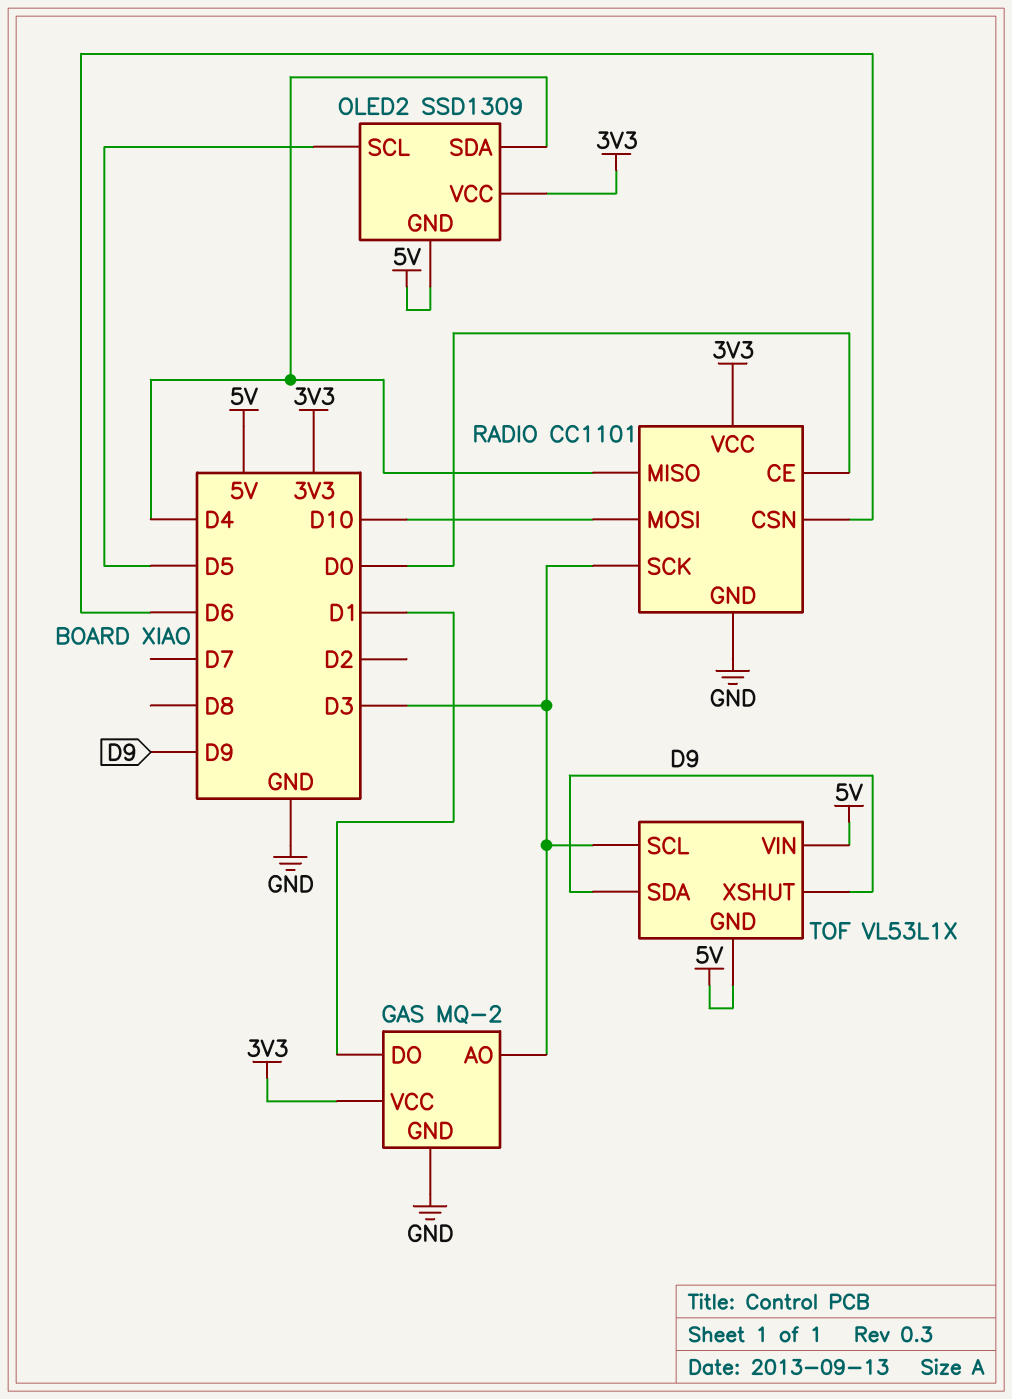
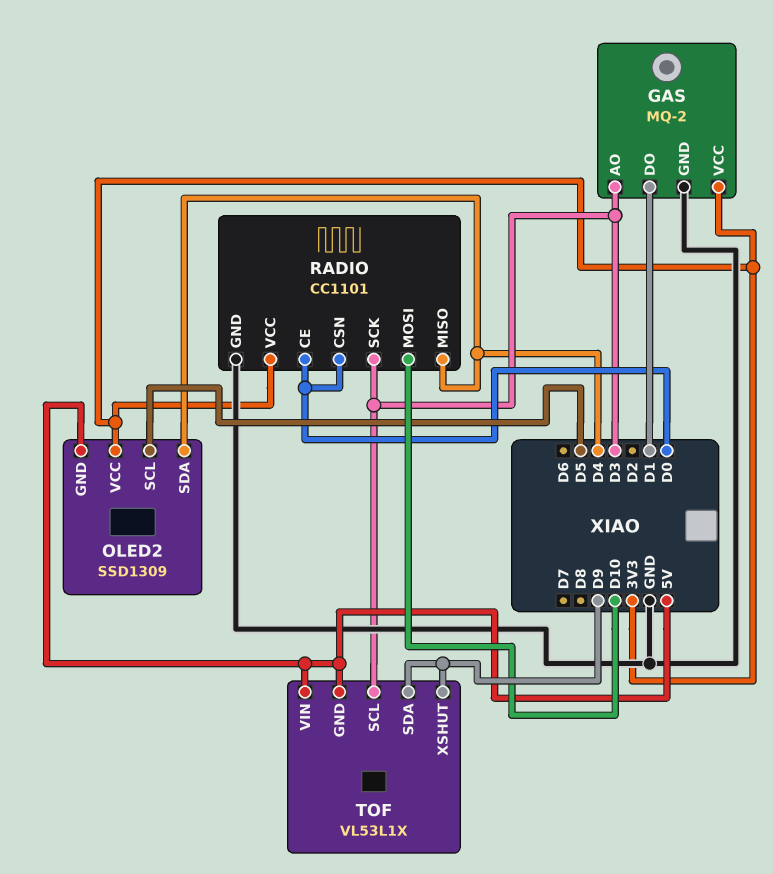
RADIO pin CSN: D6 -> D0

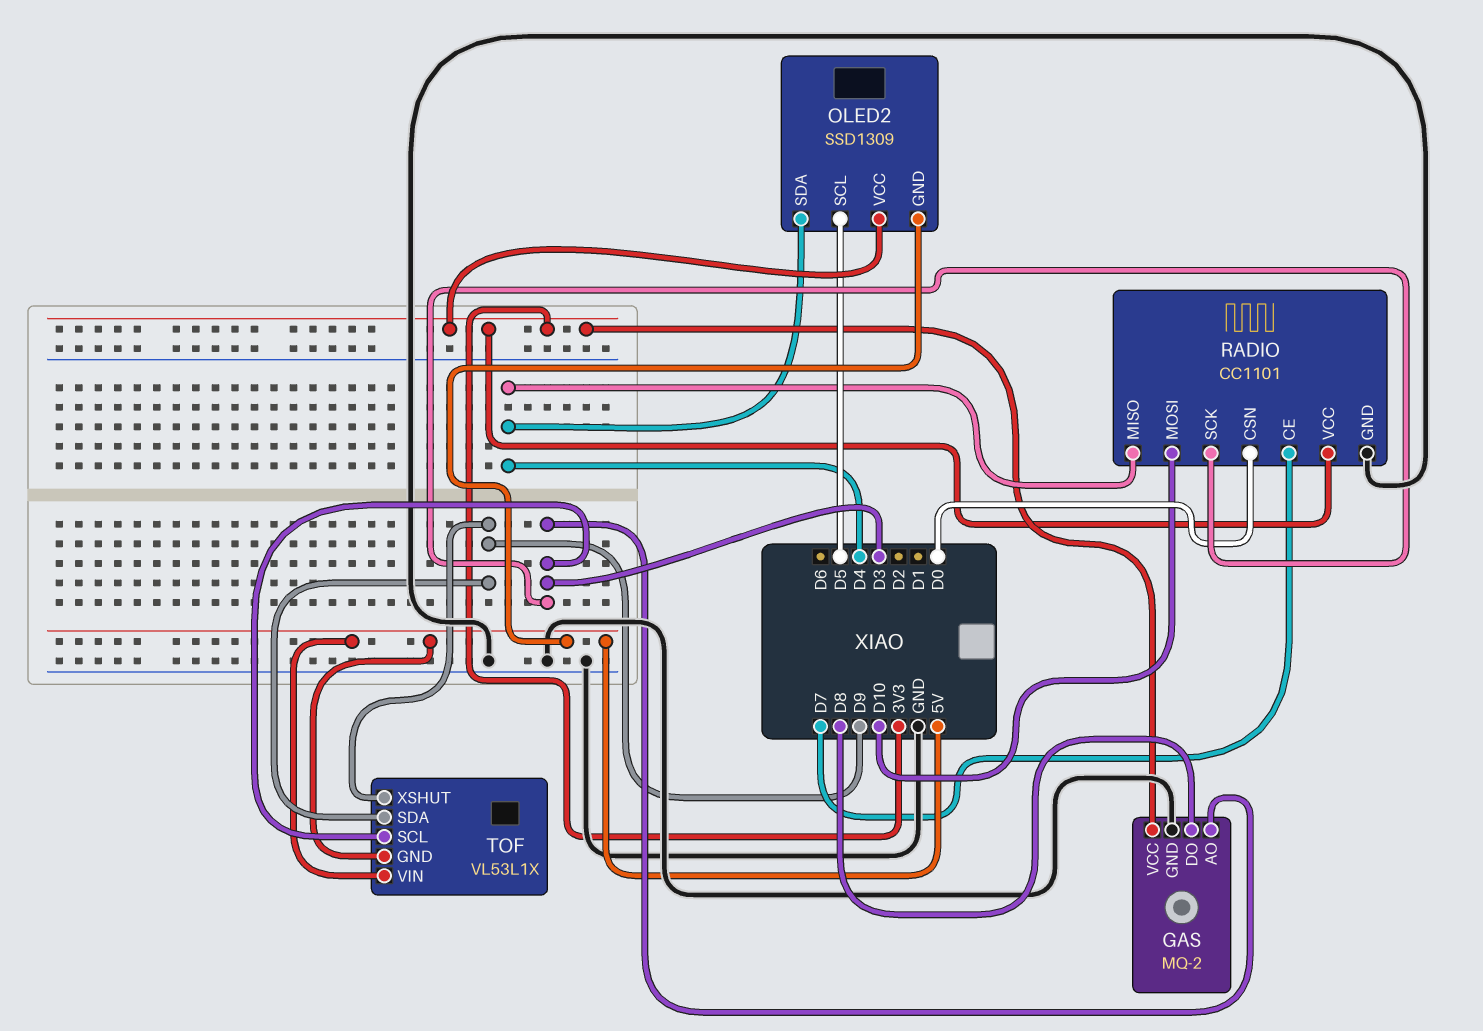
GAS pin DO: D1 -> D8
RADIO pin CE: D0 -> D7

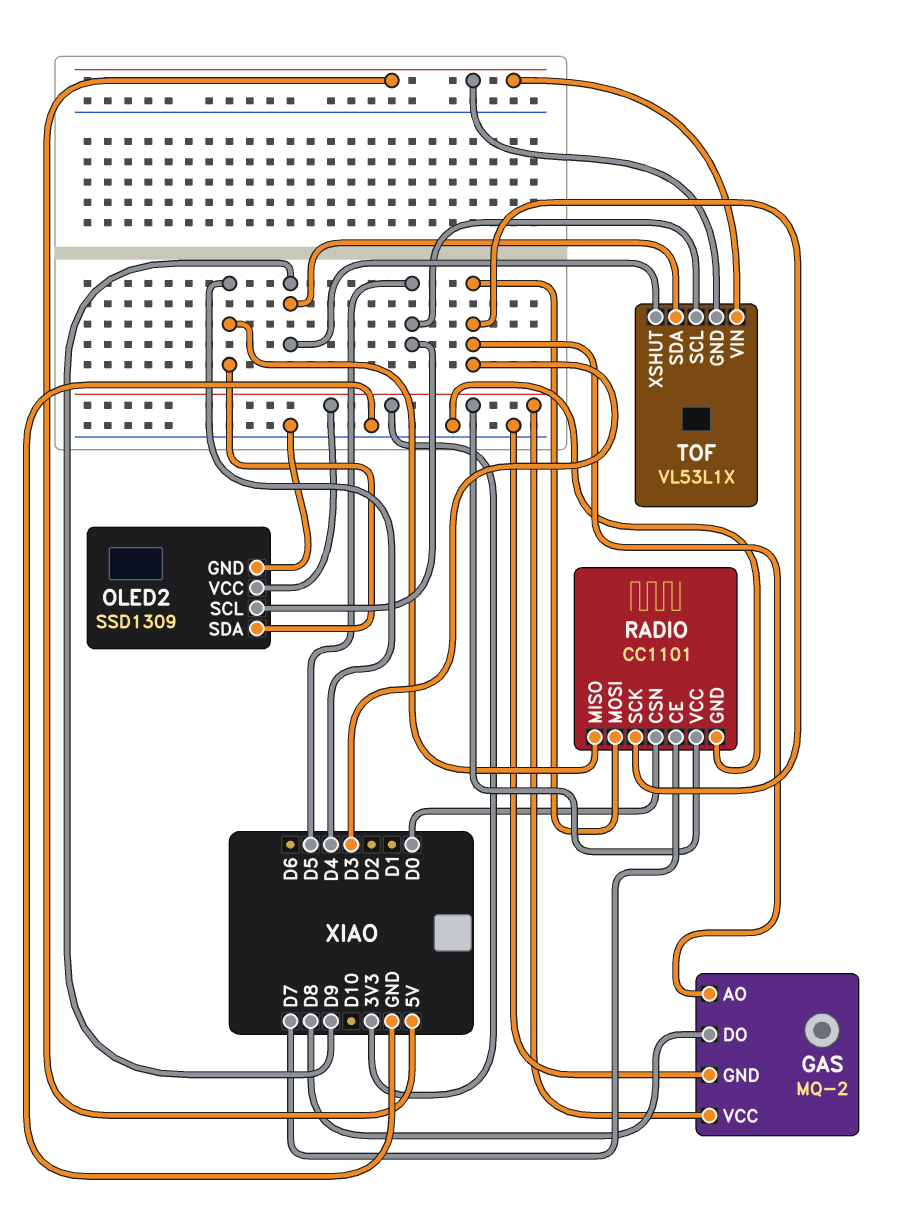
OLED2 pin GND: 5V -> GND
RADIO pin MOSI: D10 -> D3
TOF pin SCL: D3 -> D5

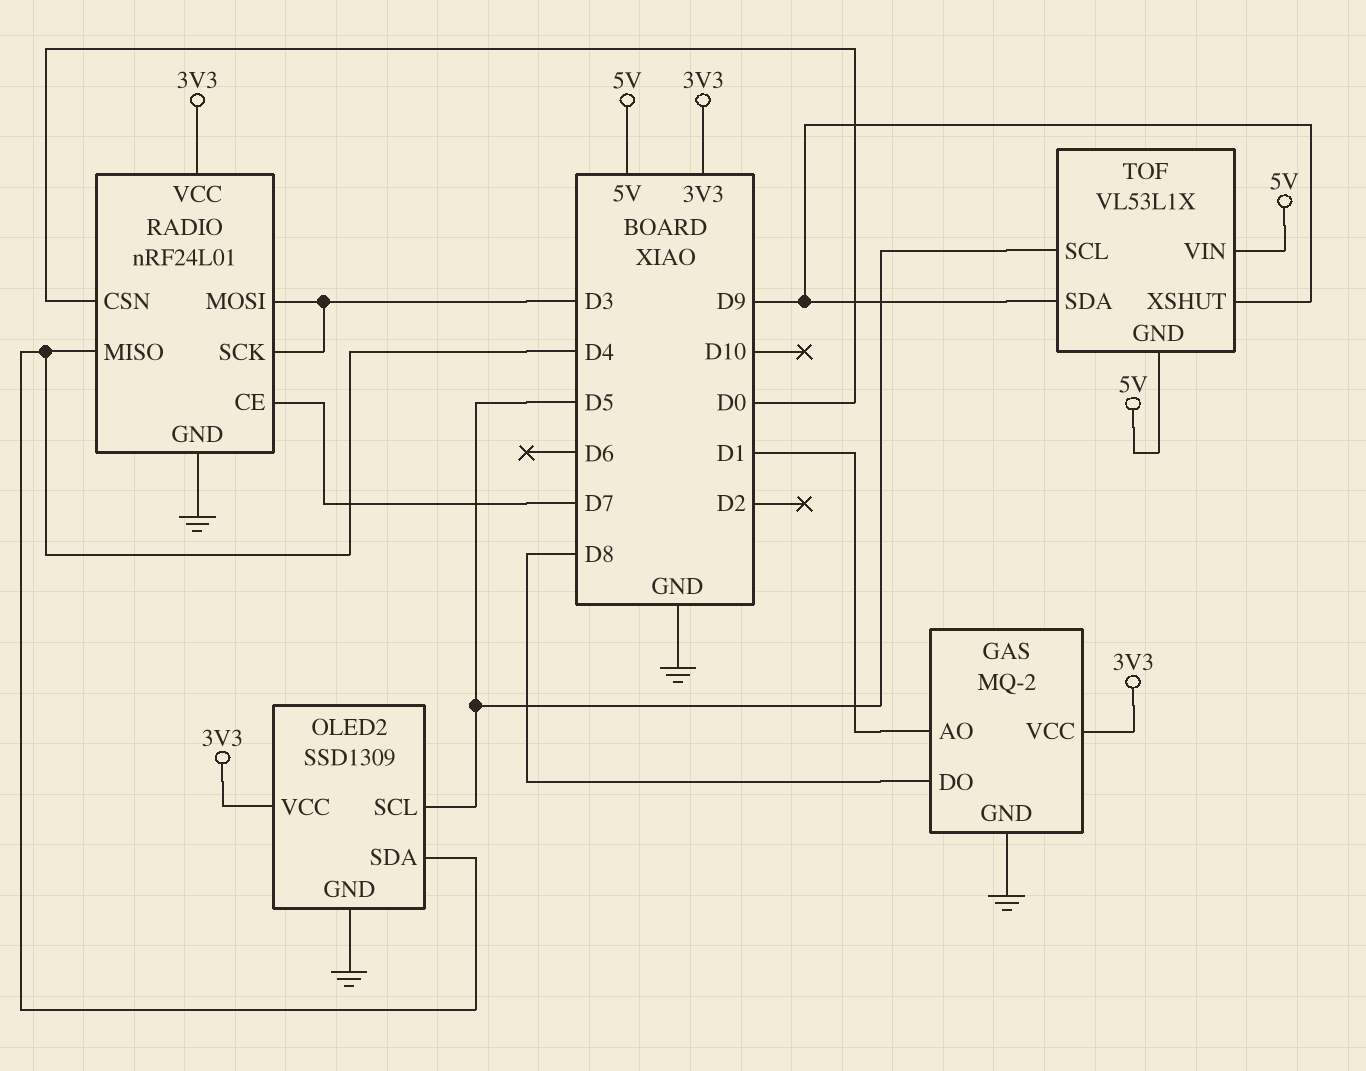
GAS pin AO: D3 -> D1
RADIO: CC1101 -> nRF24L01

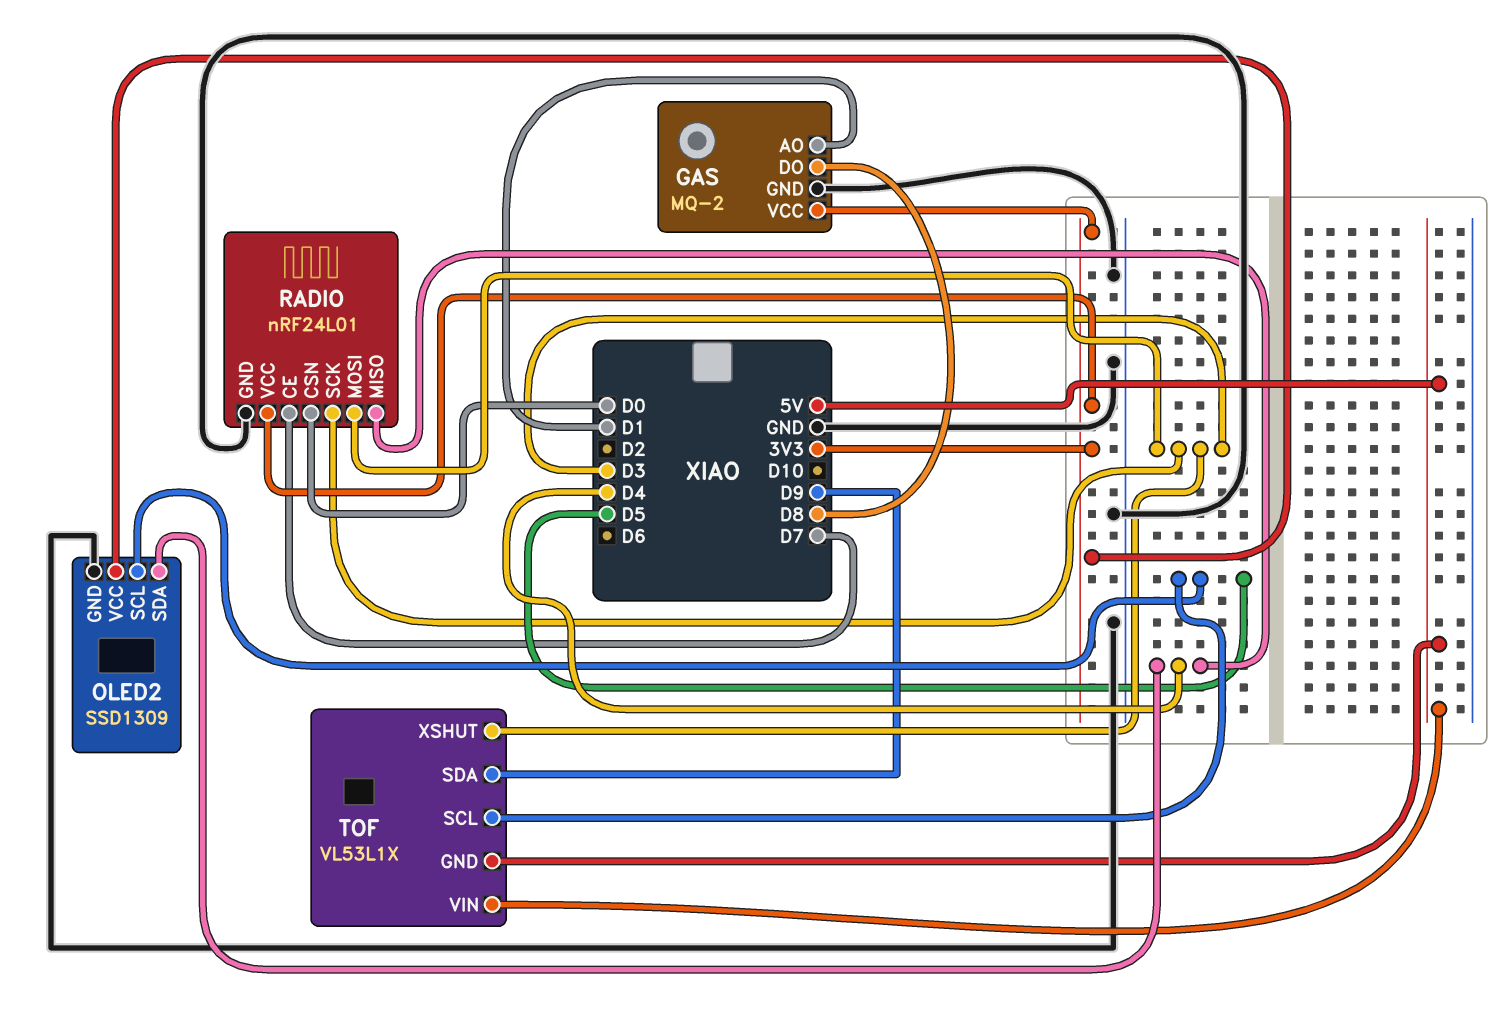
TOF pin XSHUT: D9 -> D3

